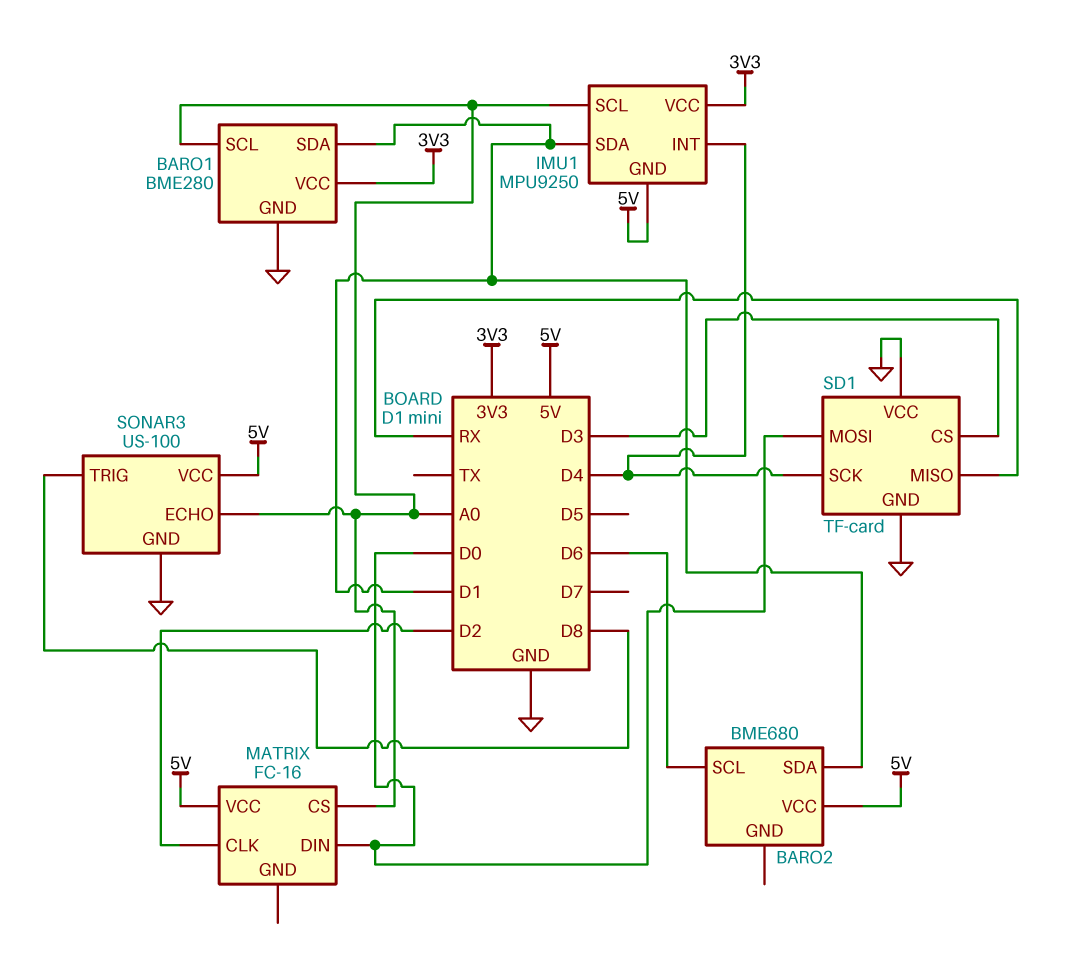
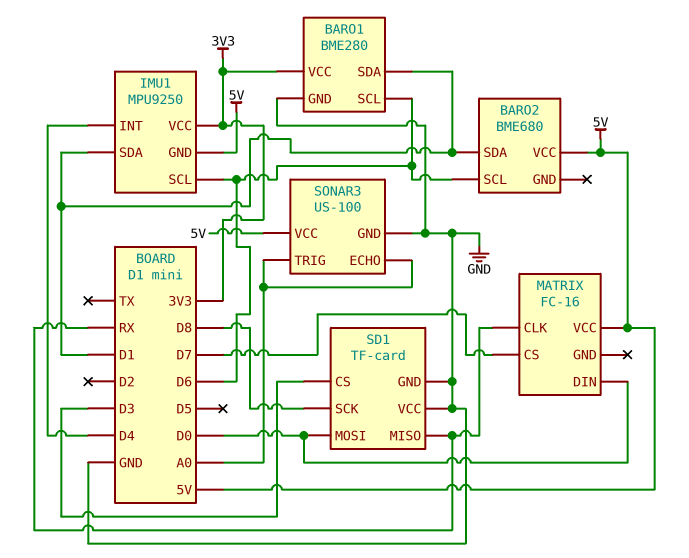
BARO1 pin SCL: A0 -> D6
IMU1 pin SCL: A0 -> D6
MATRIX pin CLK: D2 -> RX
MATRIX pin CS: A0 -> D7
SD1 pin SCK: D4 -> D8
SONAR3 pin TRIG: D8 -> A0

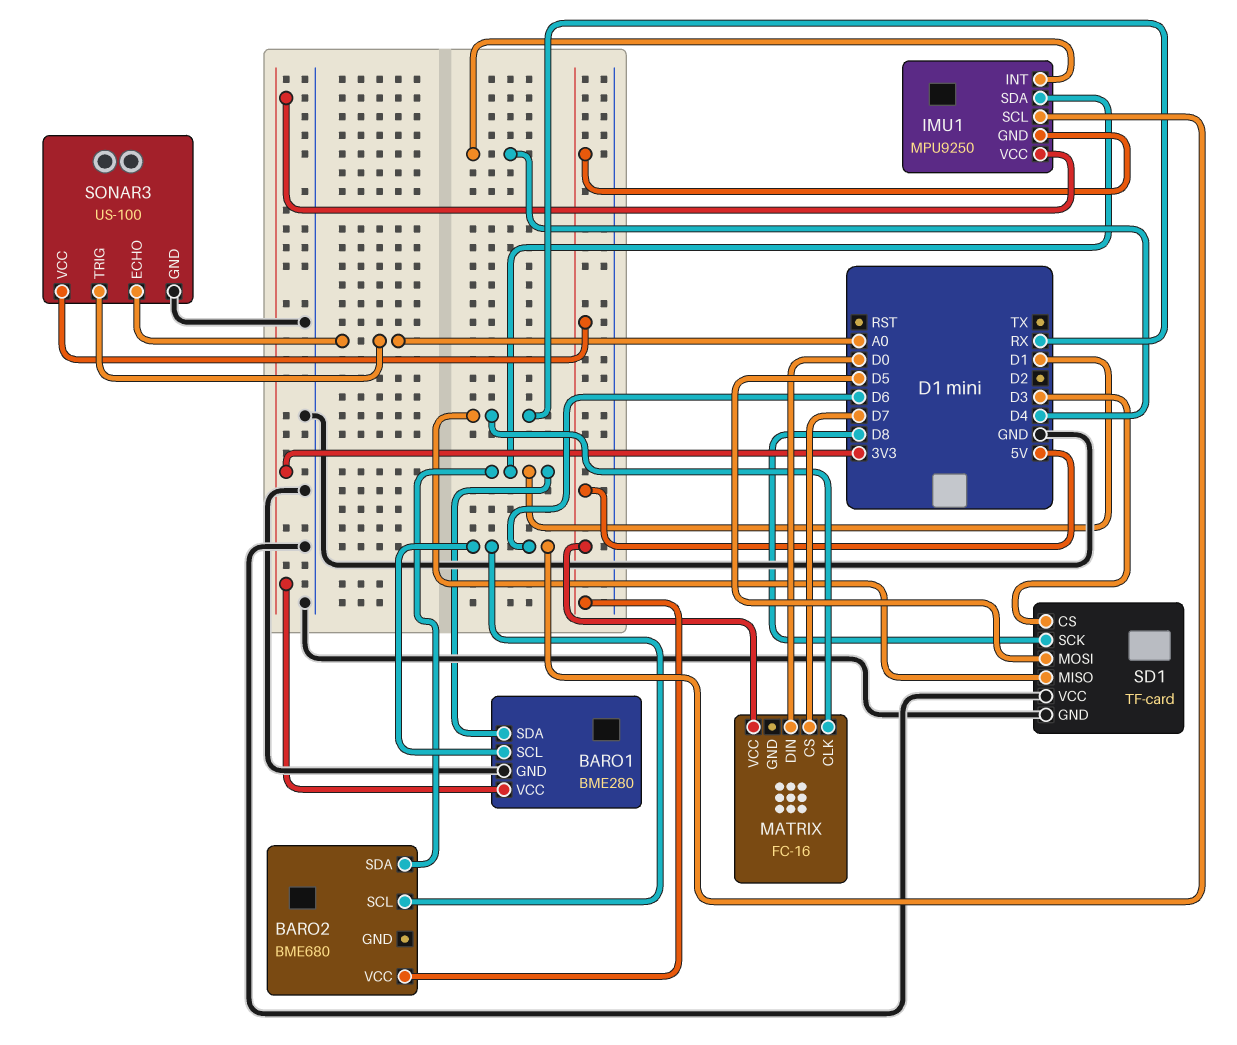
SD1 pin MOSI: D0 -> D5

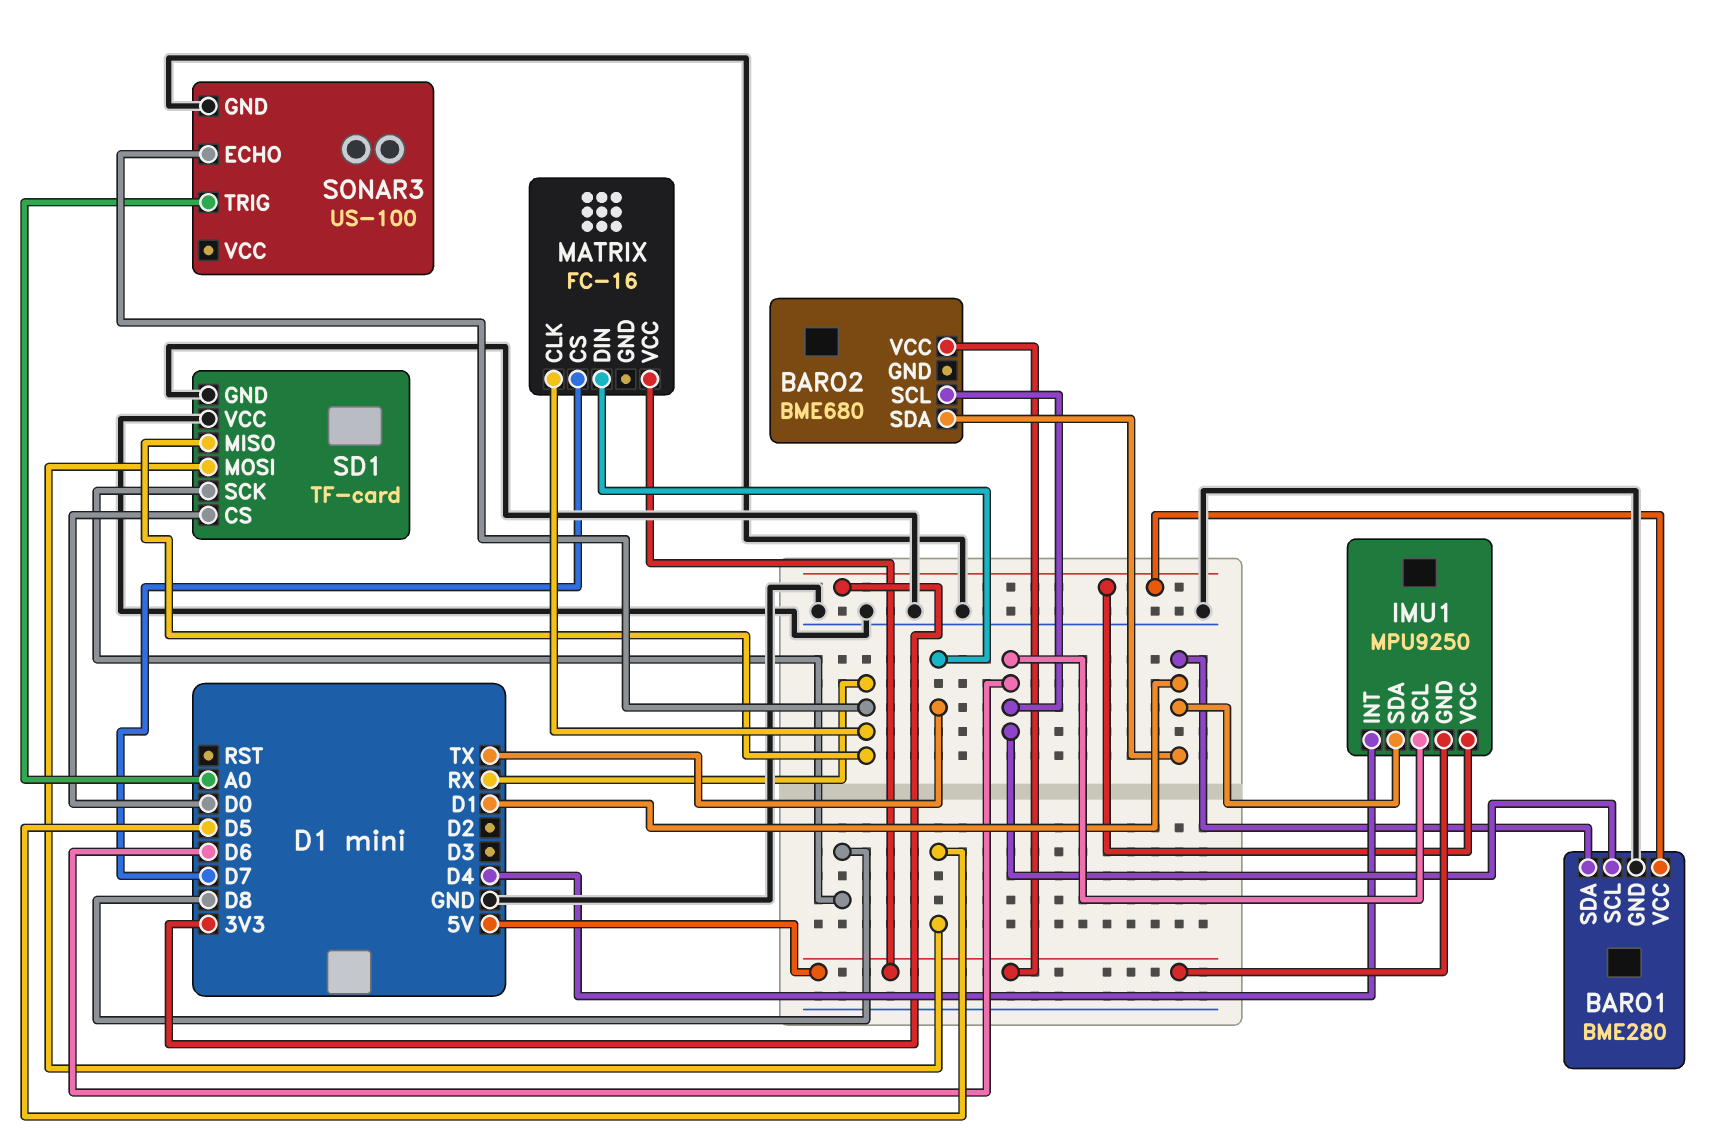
MATRIX pin DIN: D0 -> TX
SD1 pin CS: D3 -> D0
SONAR3 pin ECHO: A0 -> RX
SONAR3 pin VCC: 5V -> none

